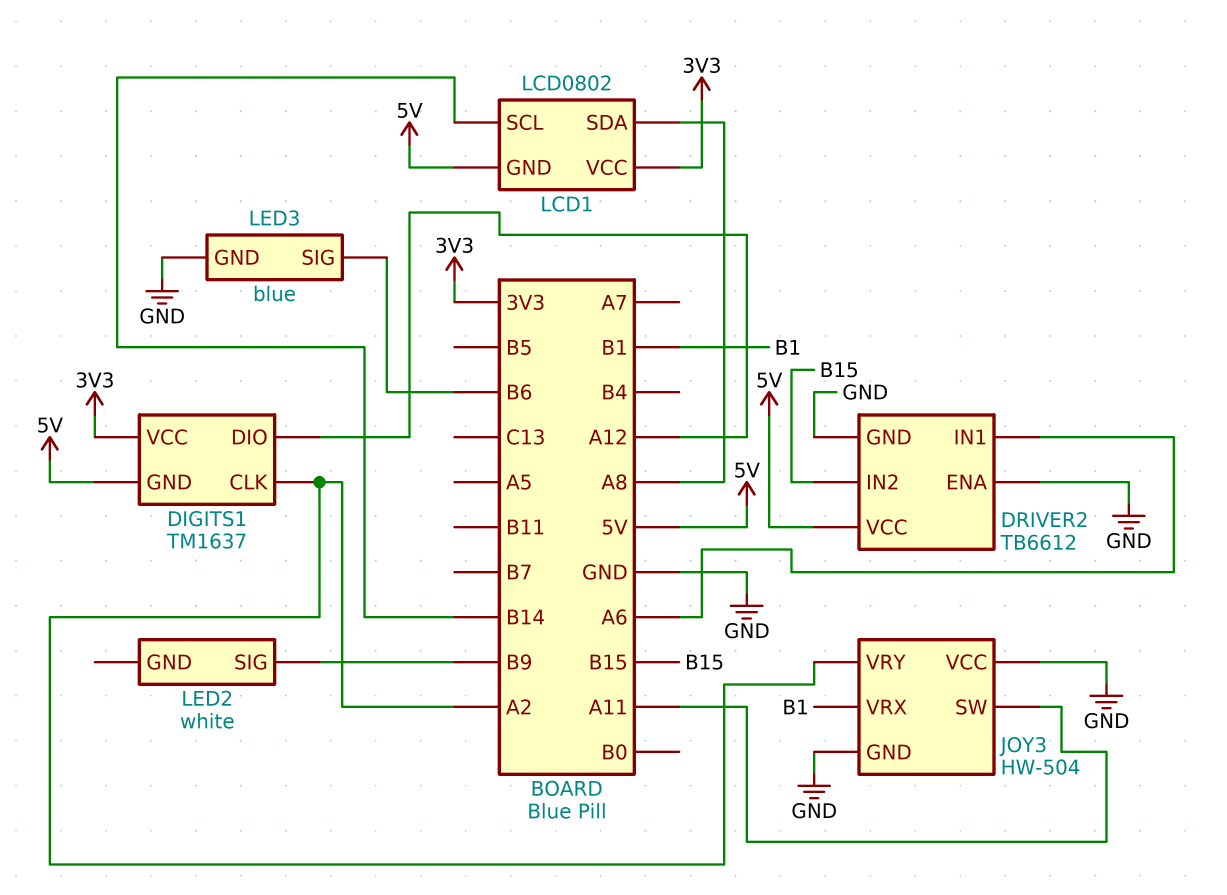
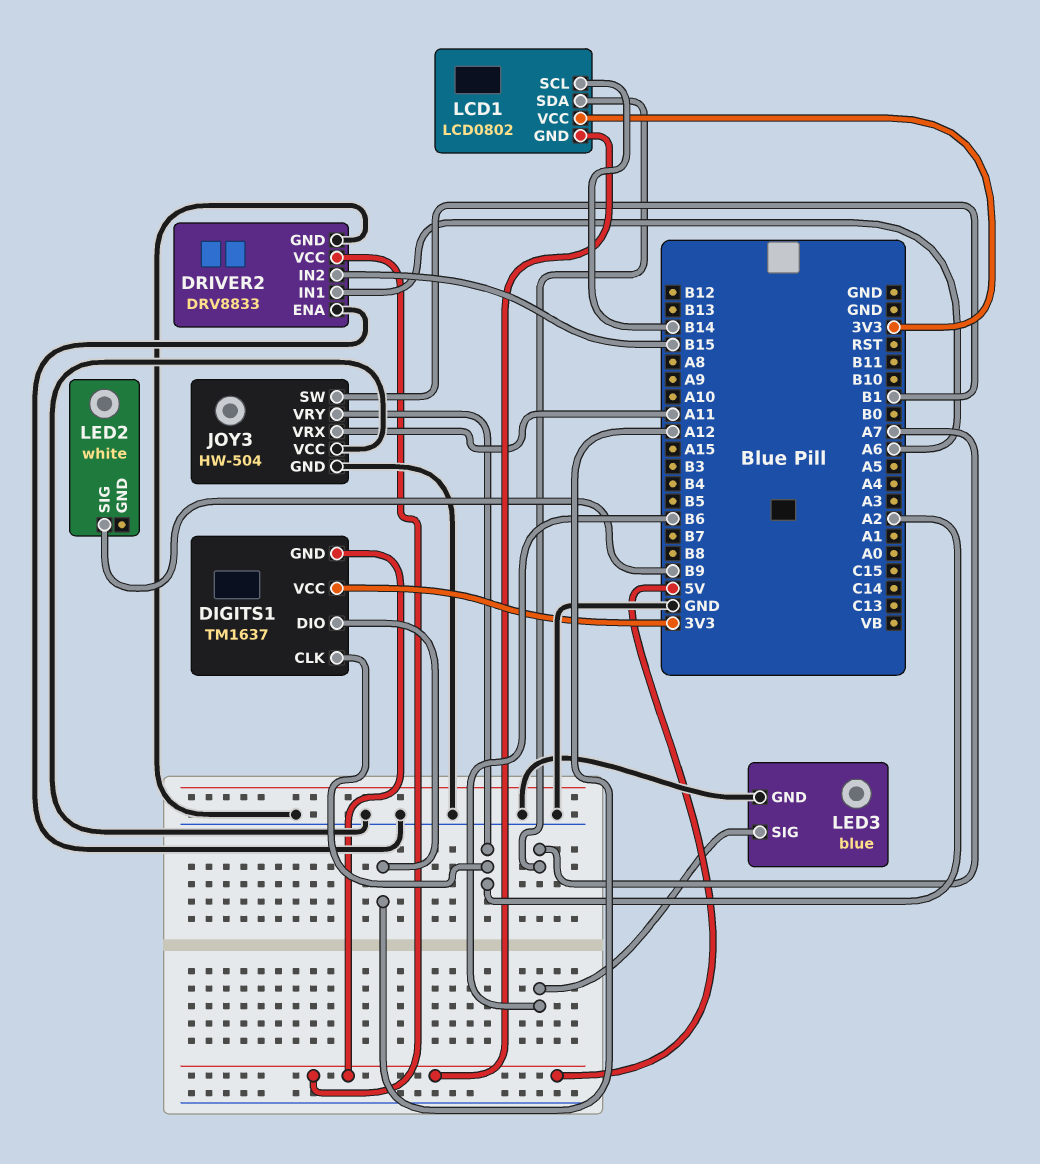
DRIVER2: TB6612 -> DRV8833
JOY3 pin SW: A11 -> B1
JOY3 pin VRX: B1 -> A11
LCD1 pin SDA: A8 -> A7

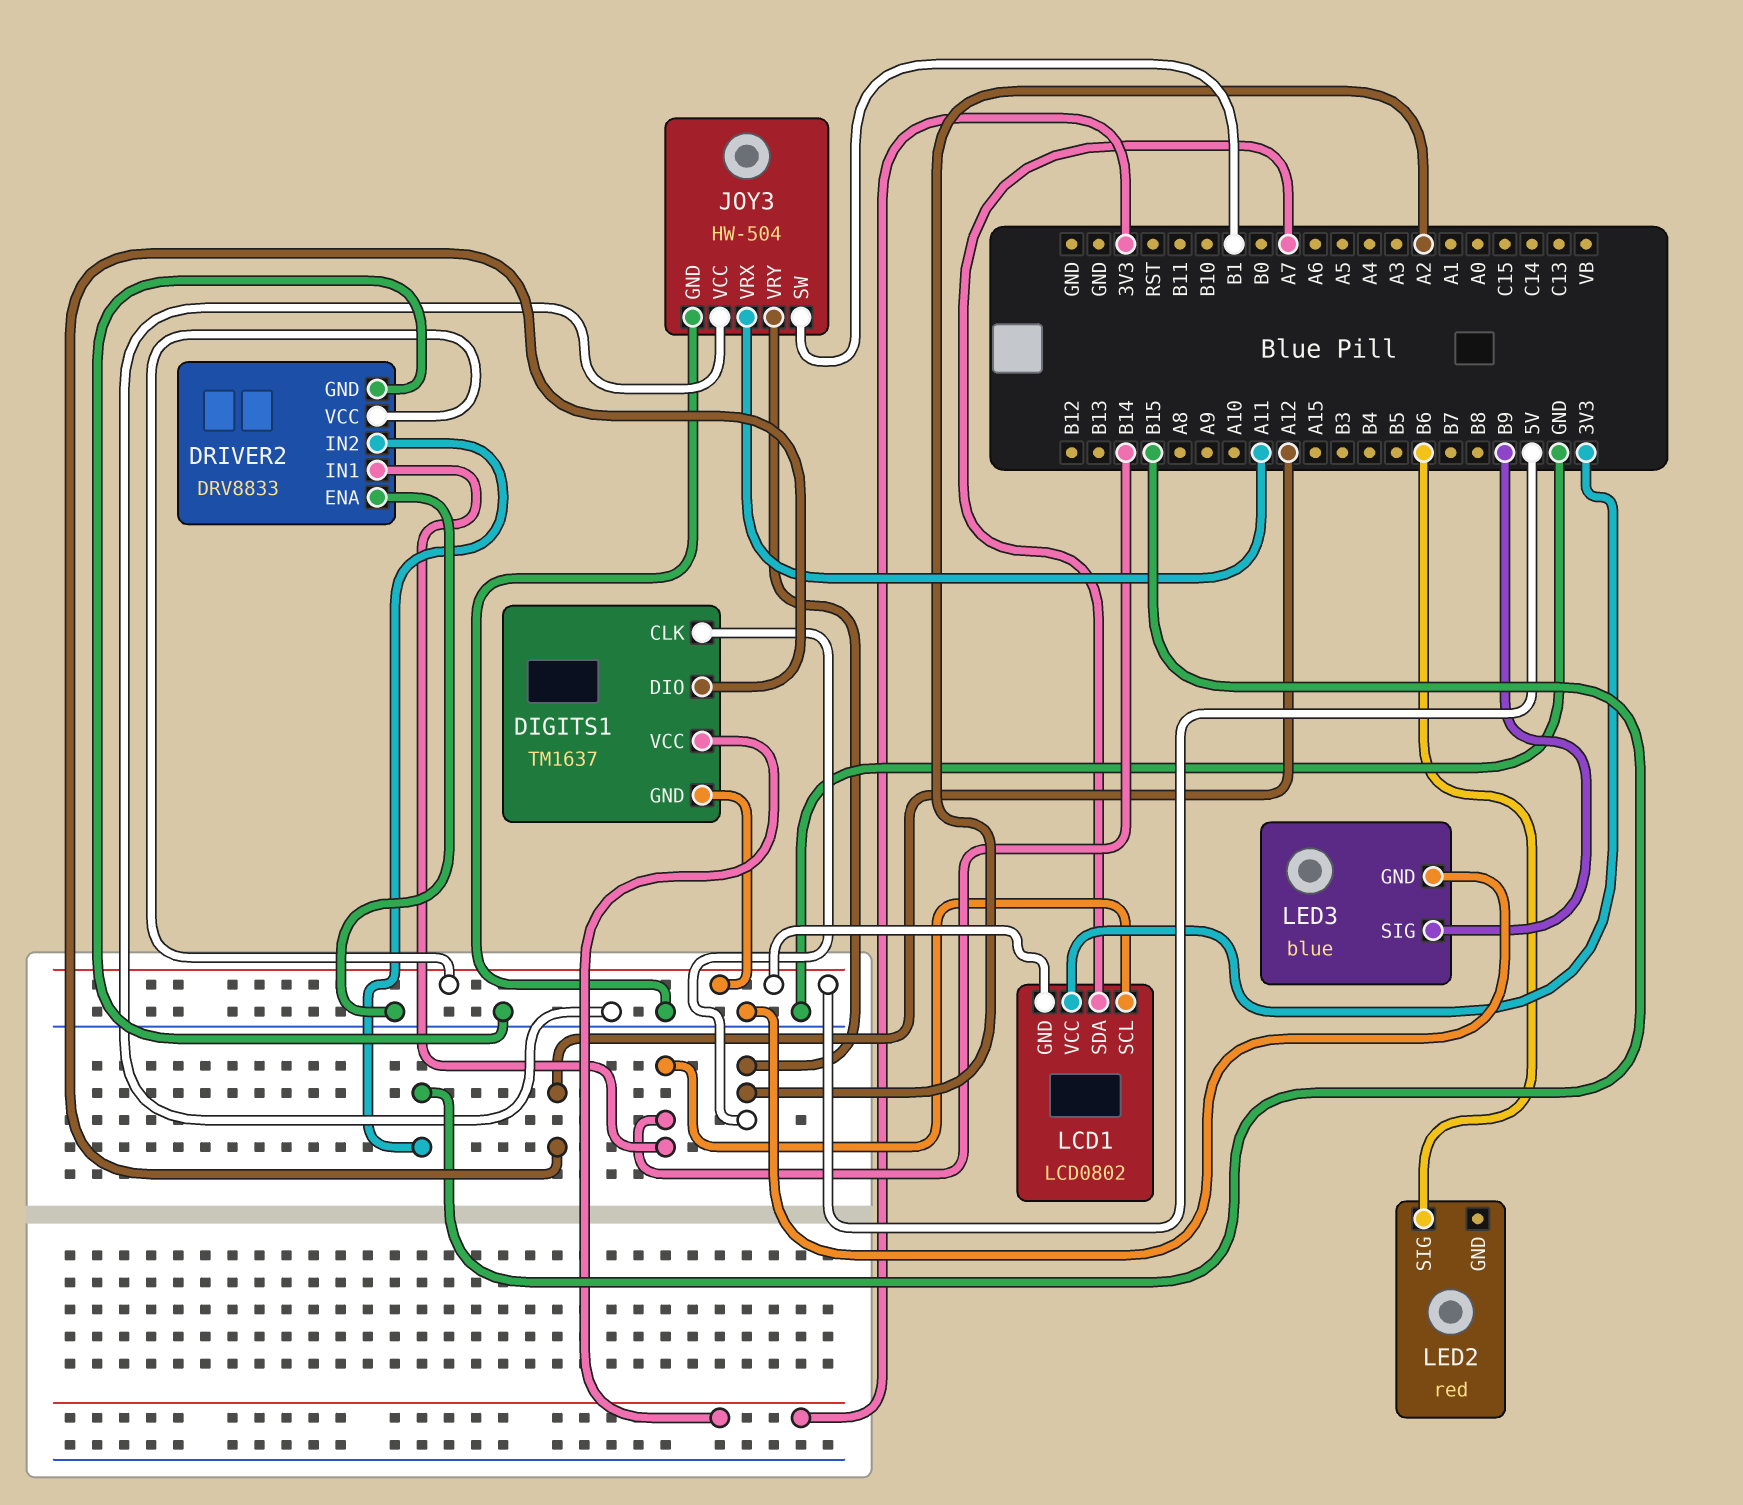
DRIVER2 pin IN1: A6 -> B14
LED2: white -> red
LED2 pin SIG: B9 -> B6
LED3 pin SIG: B6 -> B9

